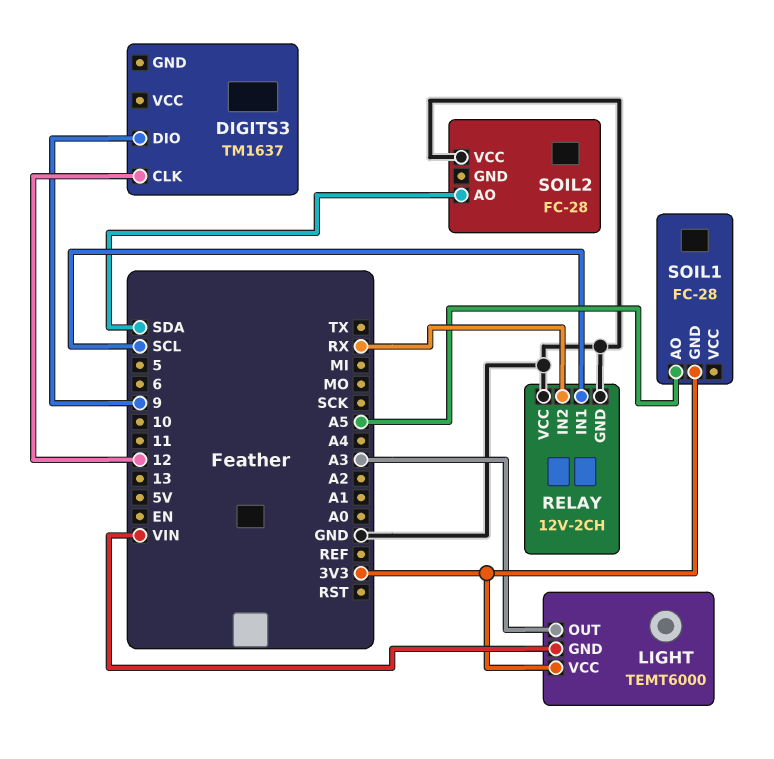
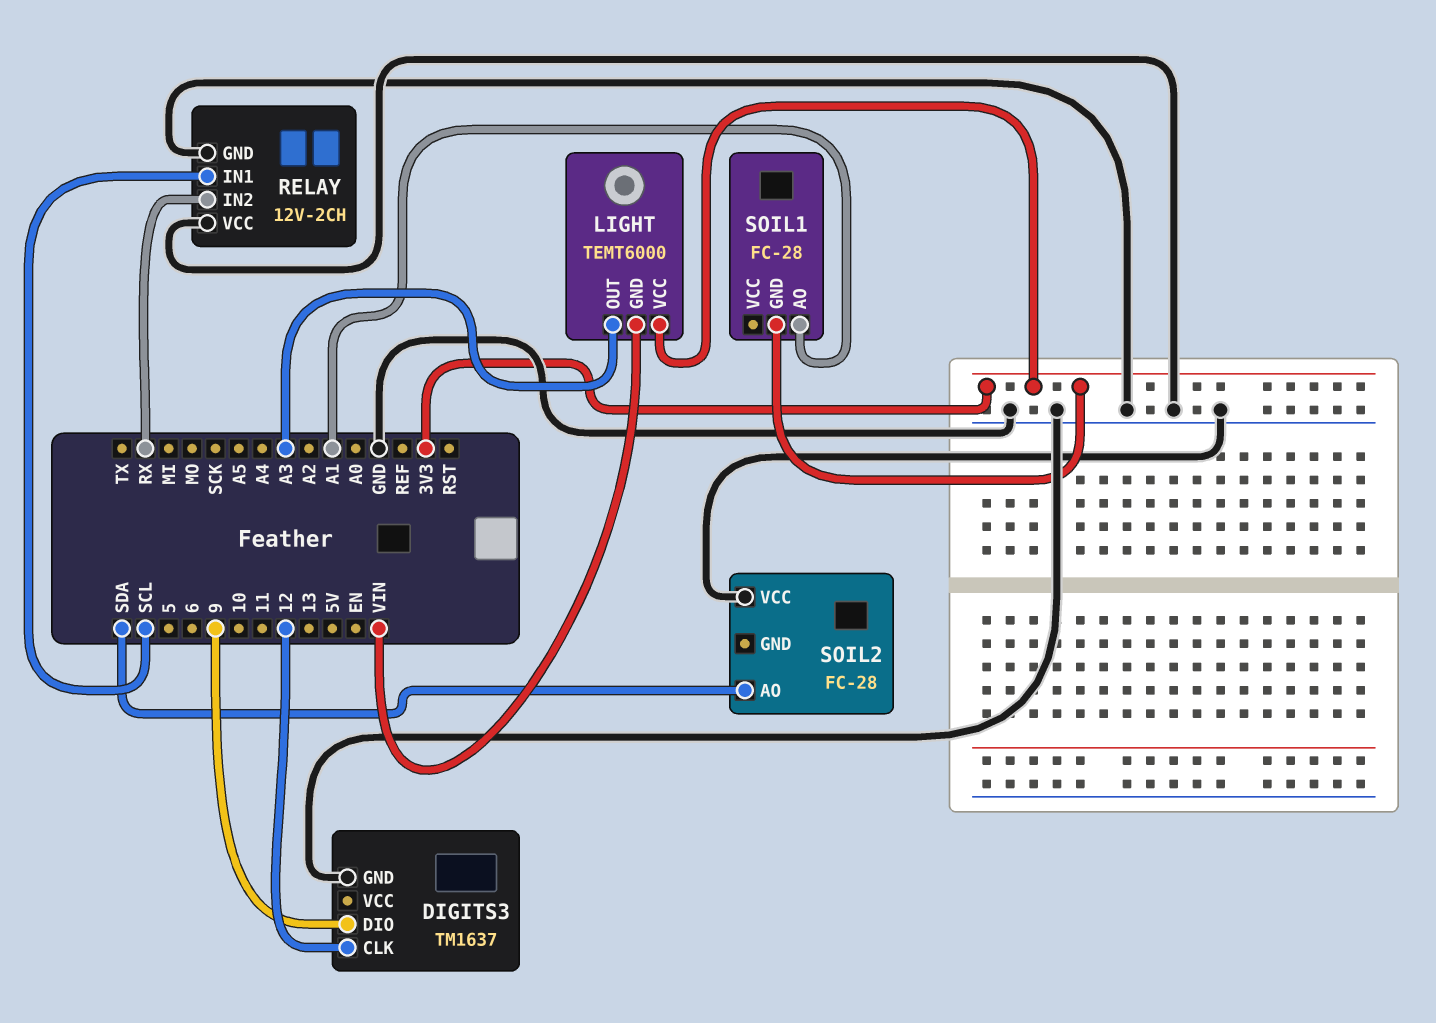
DIGITS3 pin GND: none -> GND
SOIL1 pin AO: A5 -> A1

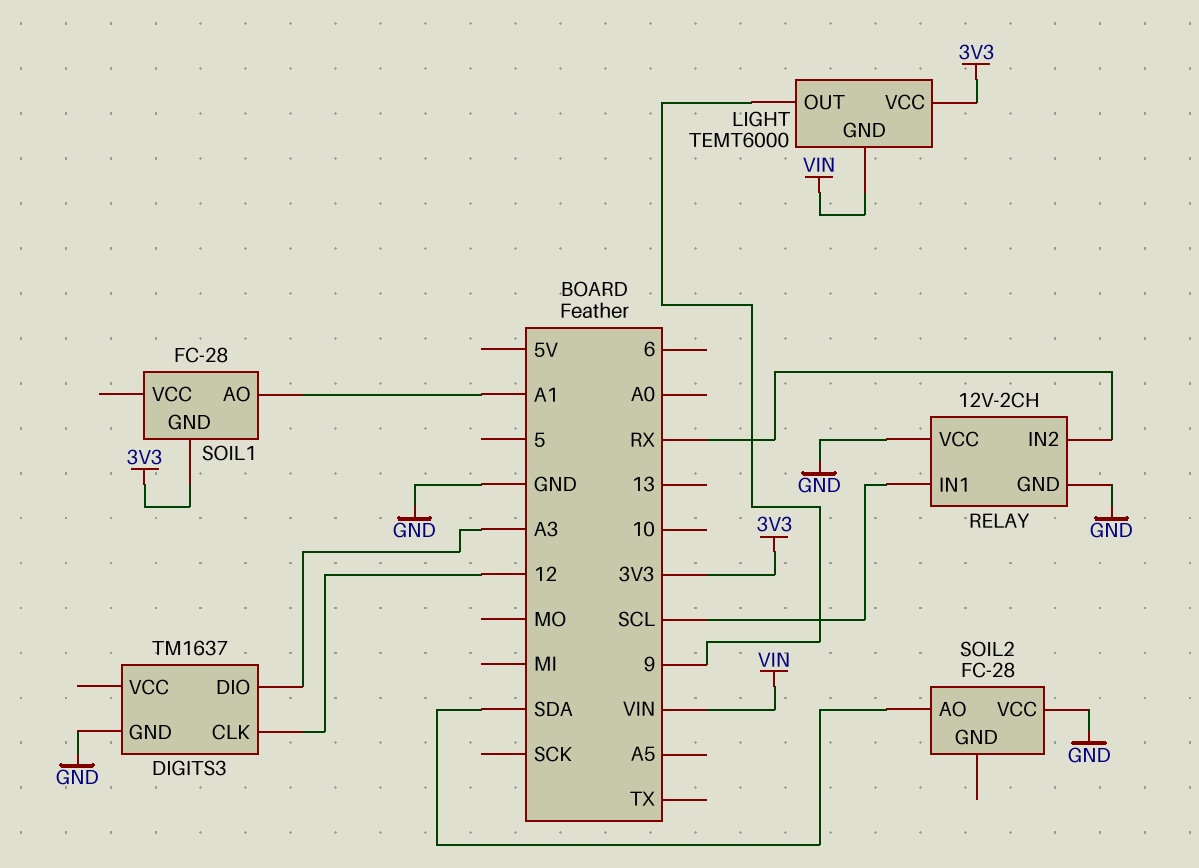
DIGITS3 pin DIO: 9 -> A3
LIGHT pin OUT: A3 -> 9

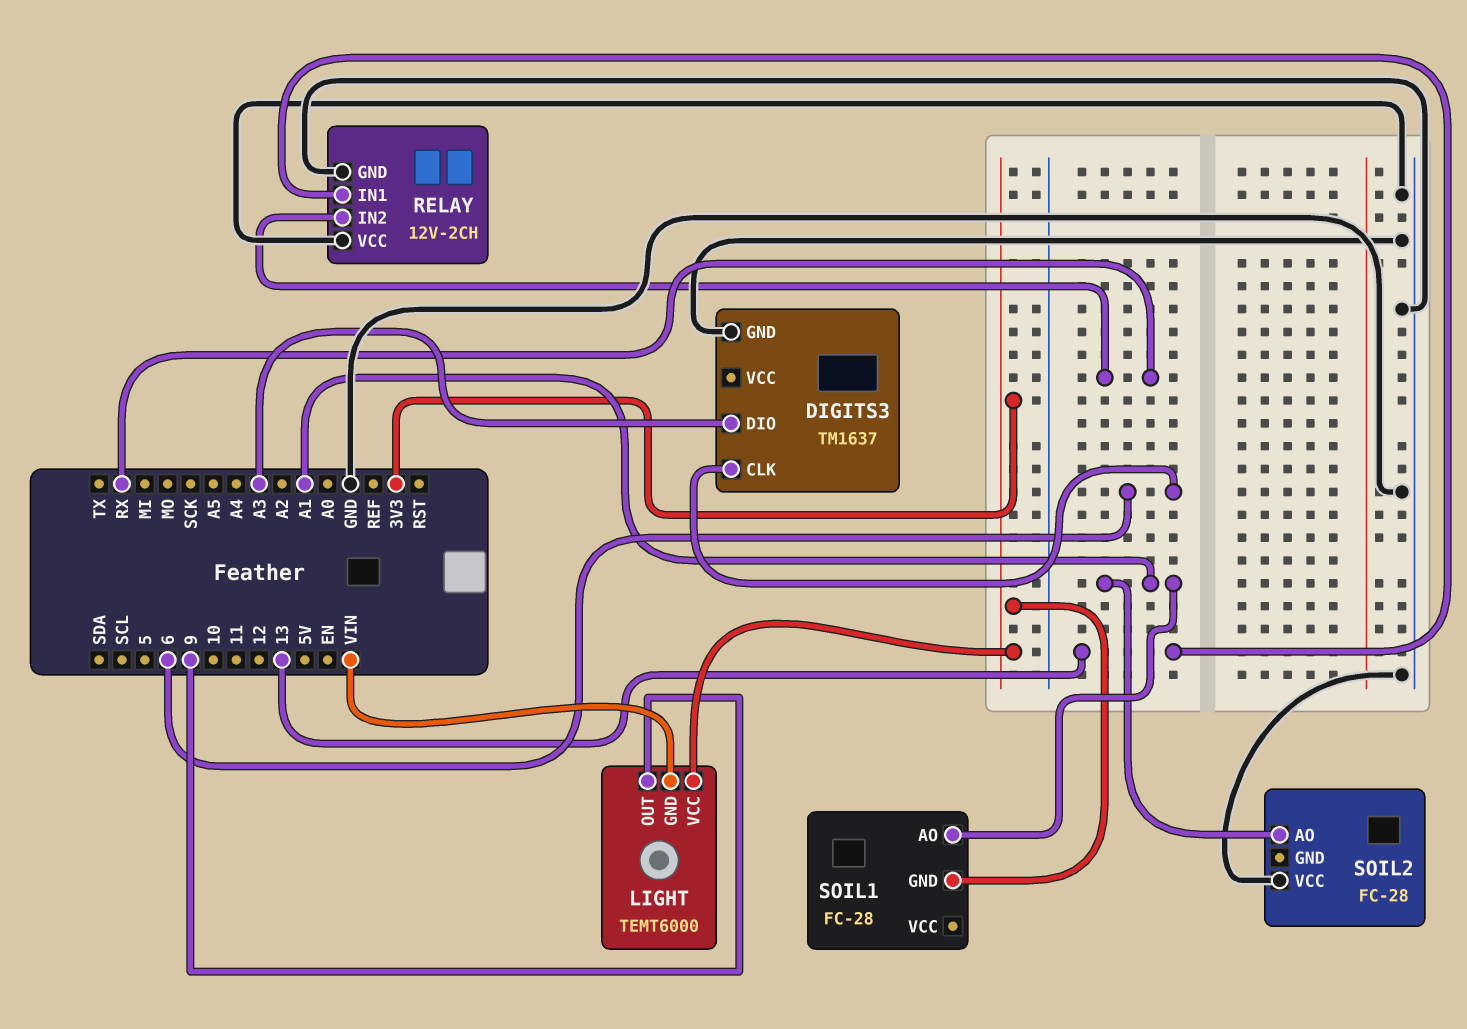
DIGITS3 pin CLK: 12 -> 6
RELAY pin IN1: SCL -> 13
SOIL2 pin AO: SDA -> A1

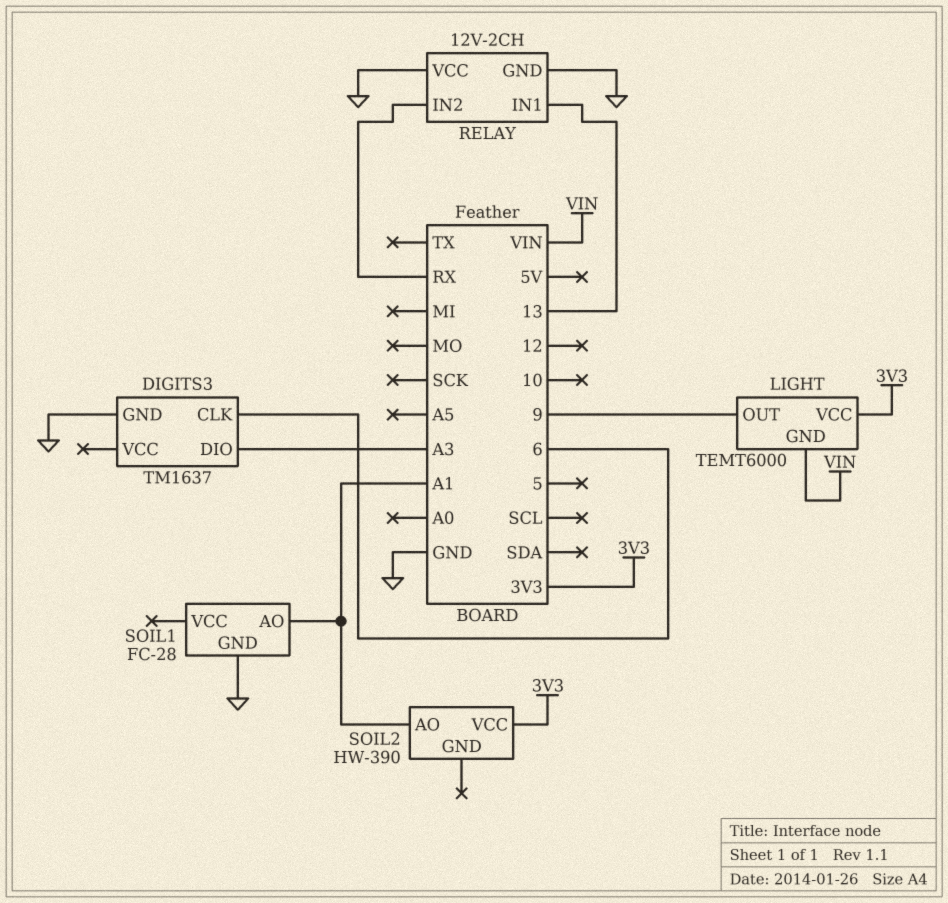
SOIL1 pin GND: 3V3 -> GND
SOIL2: FC-28 -> HW-390
SOIL2 pin VCC: GND -> 3V3

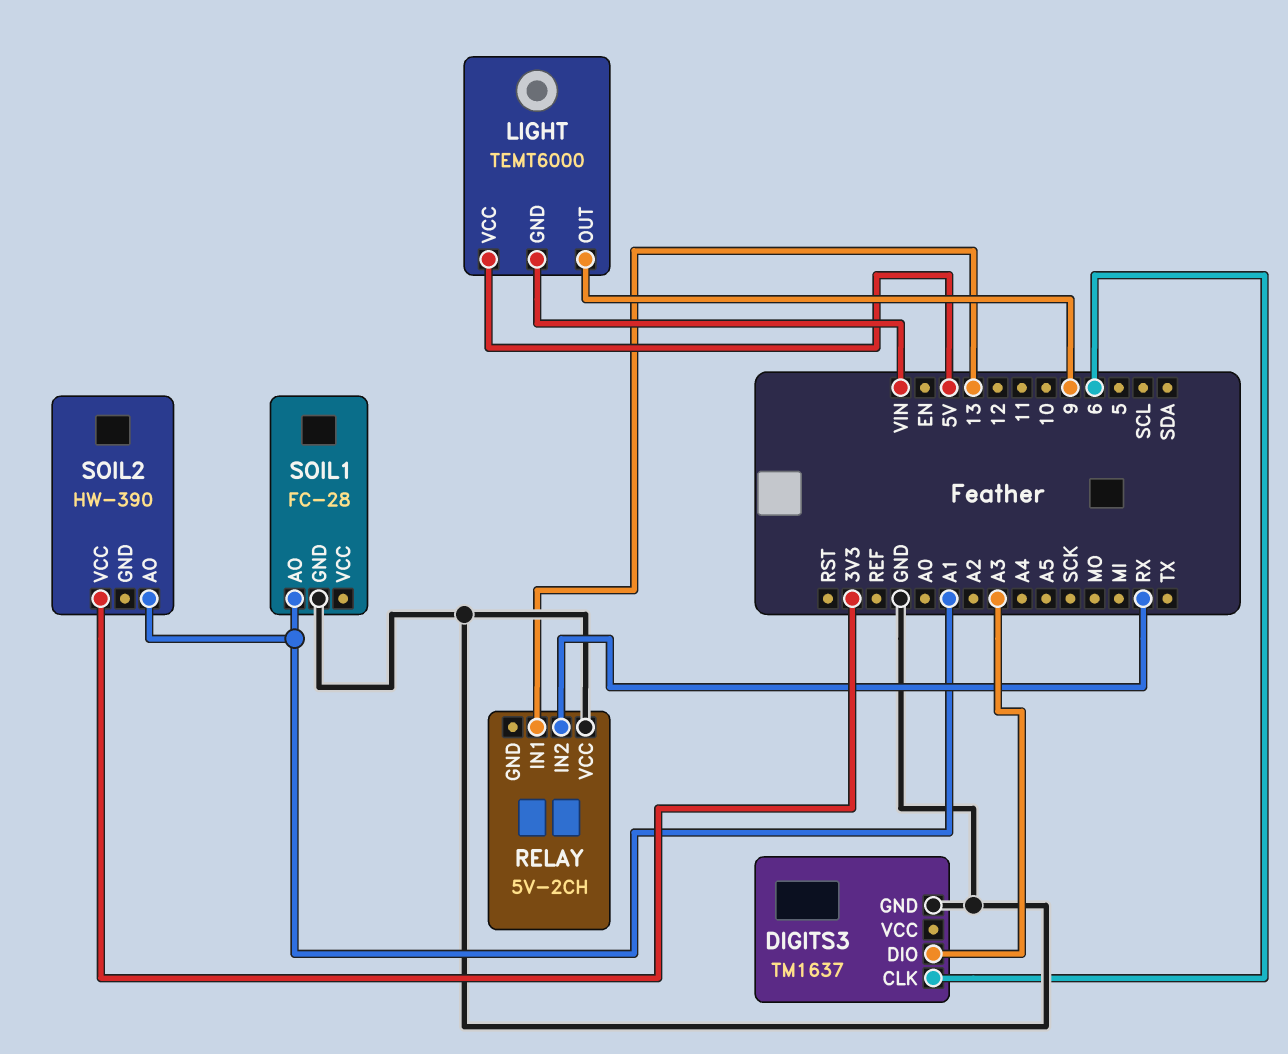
LIGHT pin VCC: 3V3 -> 5V
RELAY: 12V-2CH -> 5V-2CH
RELAY pin GND: GND -> none

